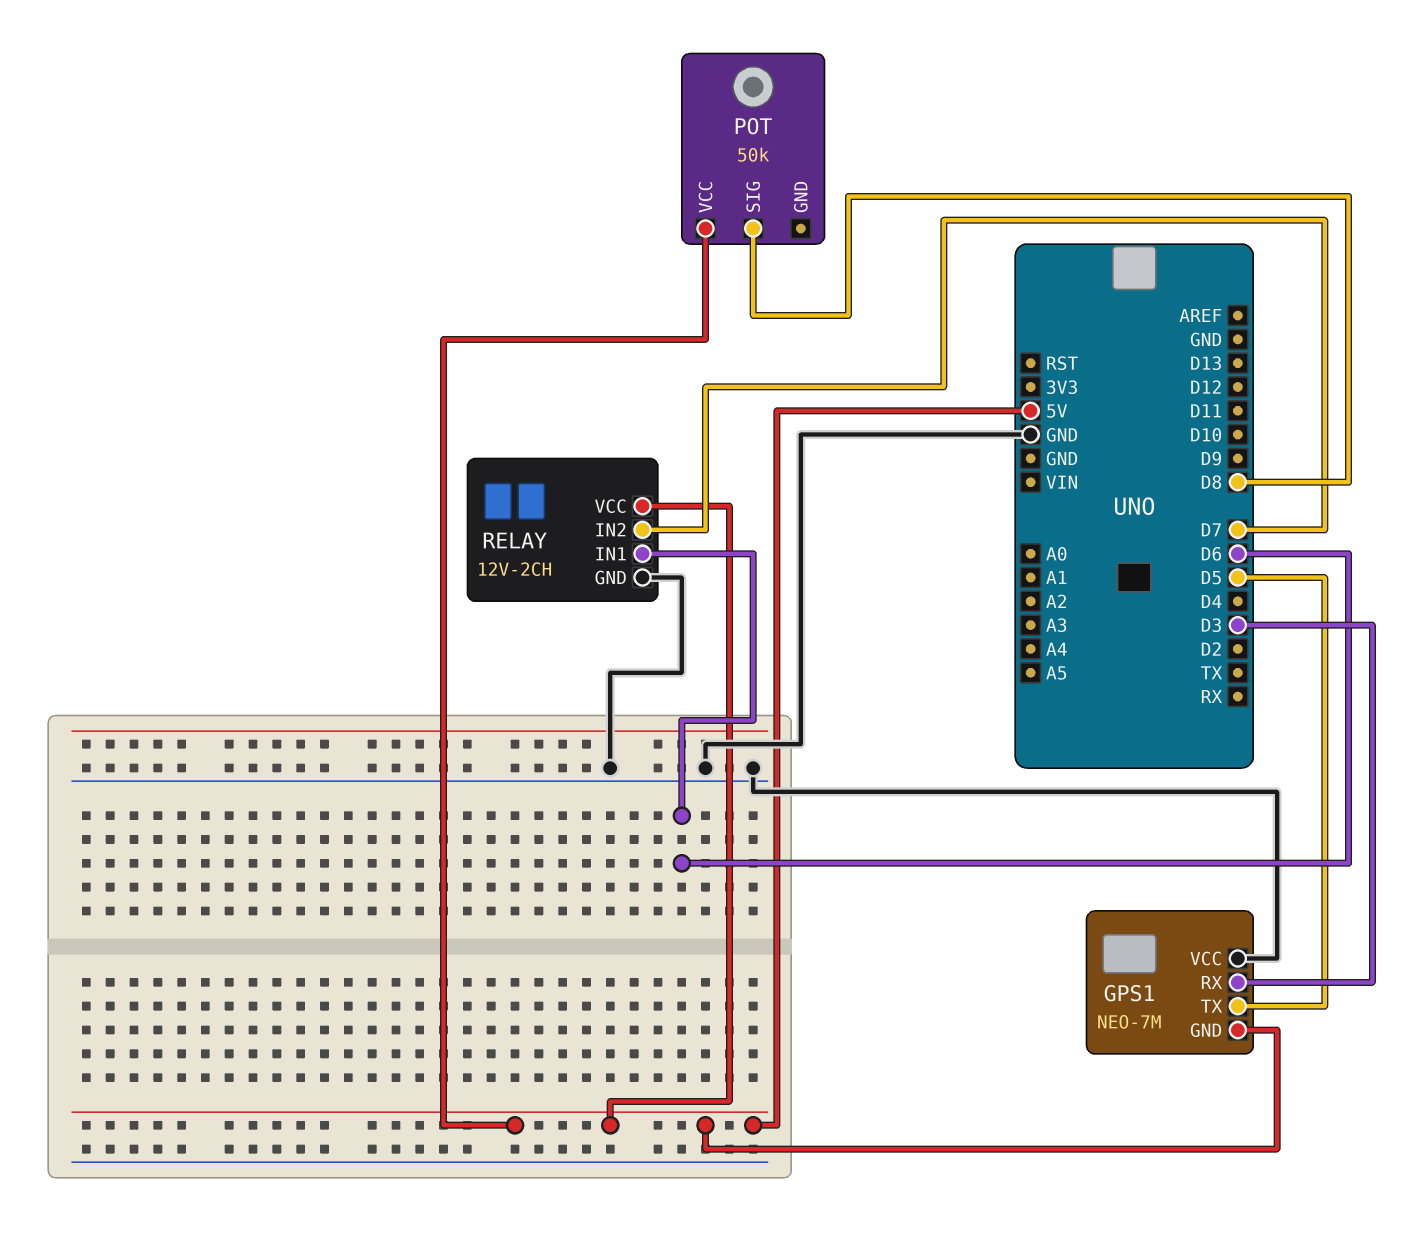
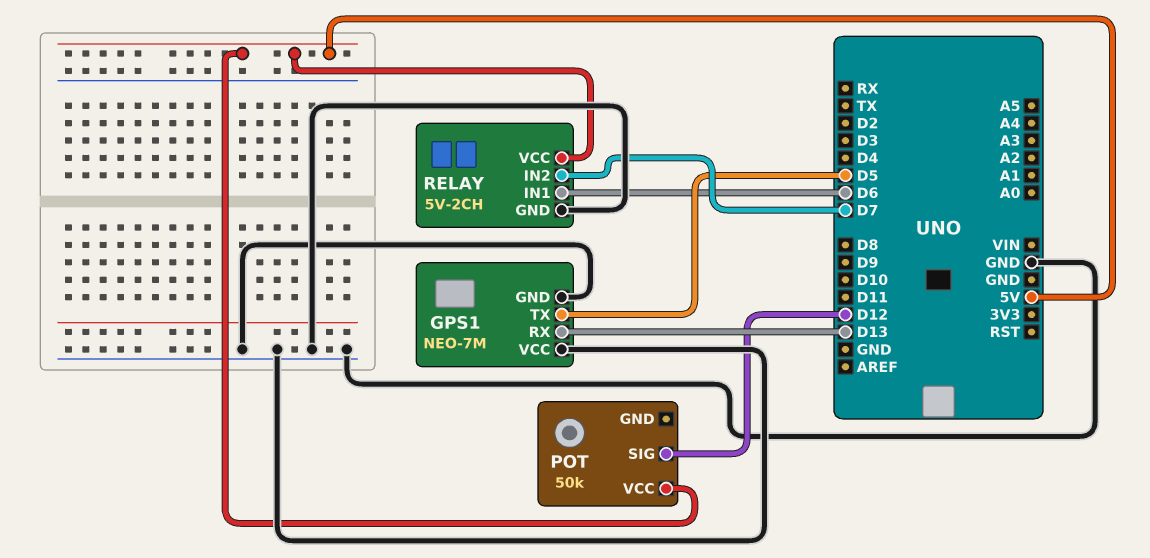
GPS1 pin GND: 5V -> GND
GPS1 pin RX: D3 -> D13
POT pin SIG: D8 -> D12
RELAY: 12V-2CH -> 5V-2CH

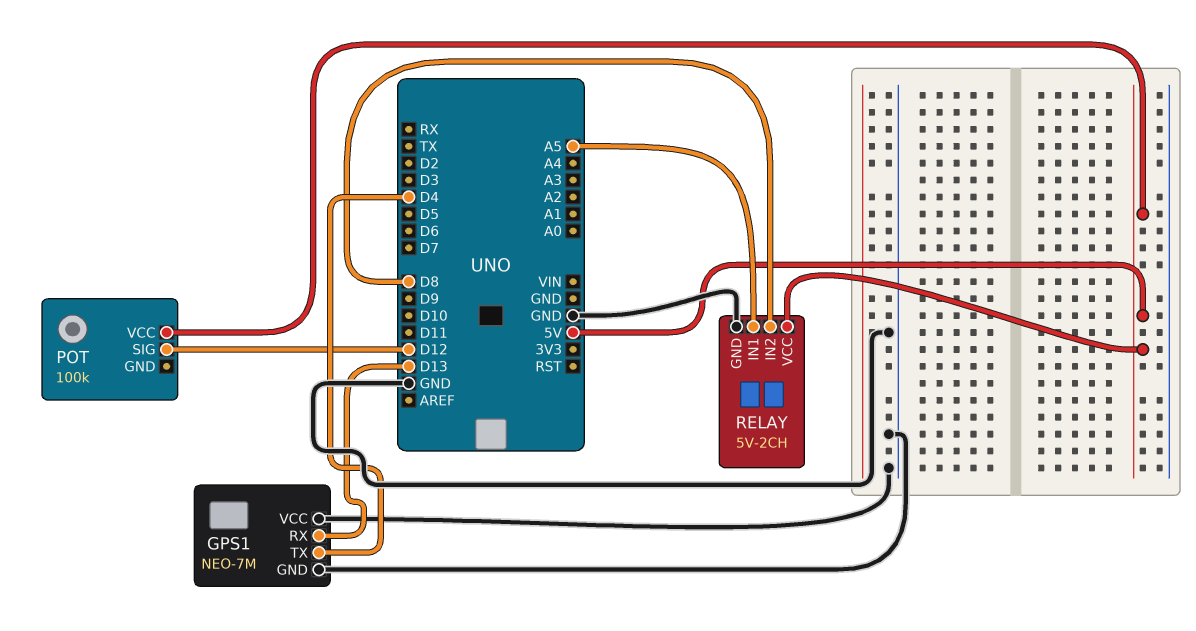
GPS1 pin TX: D5 -> D4
POT: 50k -> 100k
RELAY pin IN1: D6 -> A5
RELAY pin IN2: D7 -> D8

